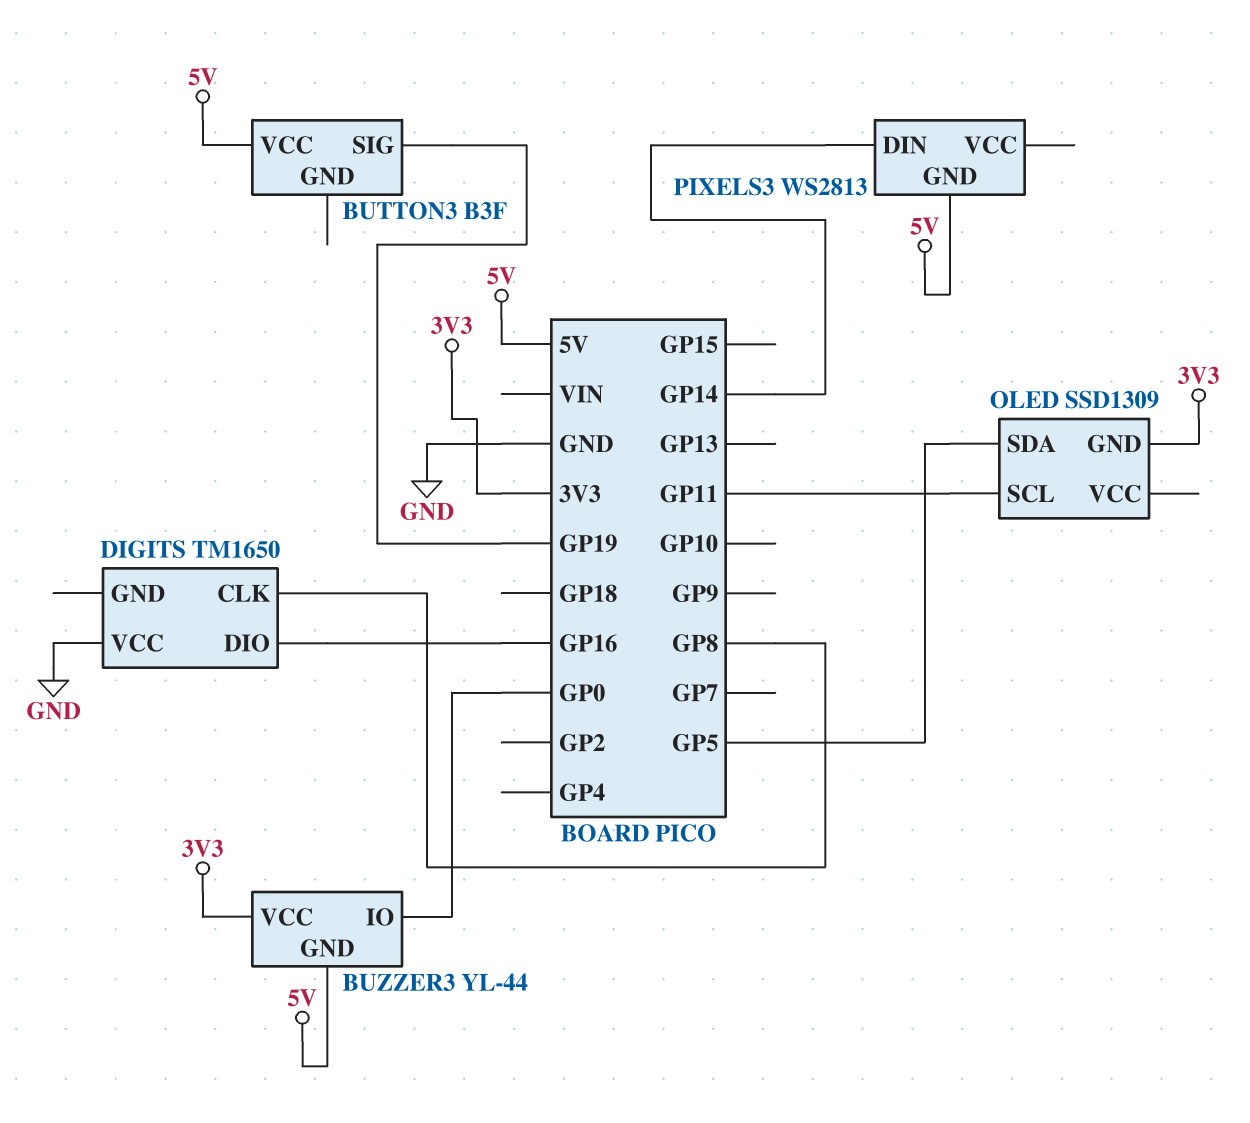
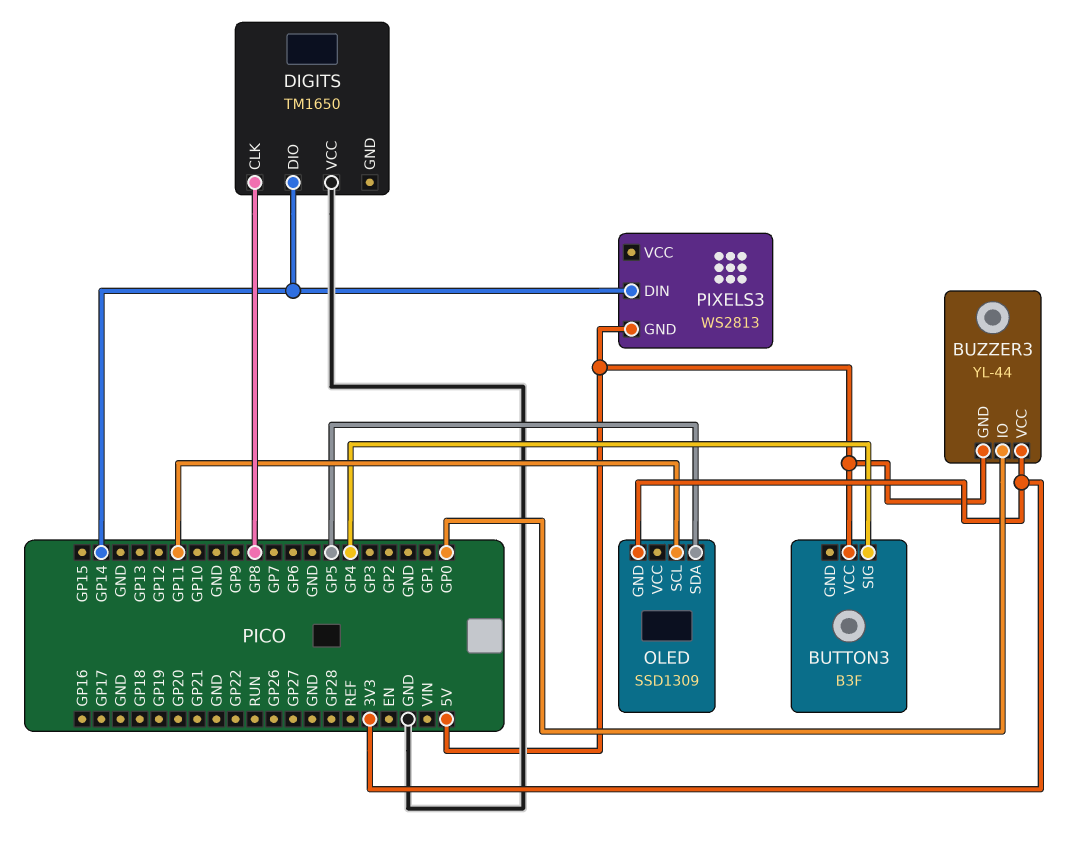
BUTTON3 pin SIG: GP19 -> GP4
DIGITS pin DIO: GP16 -> GP14

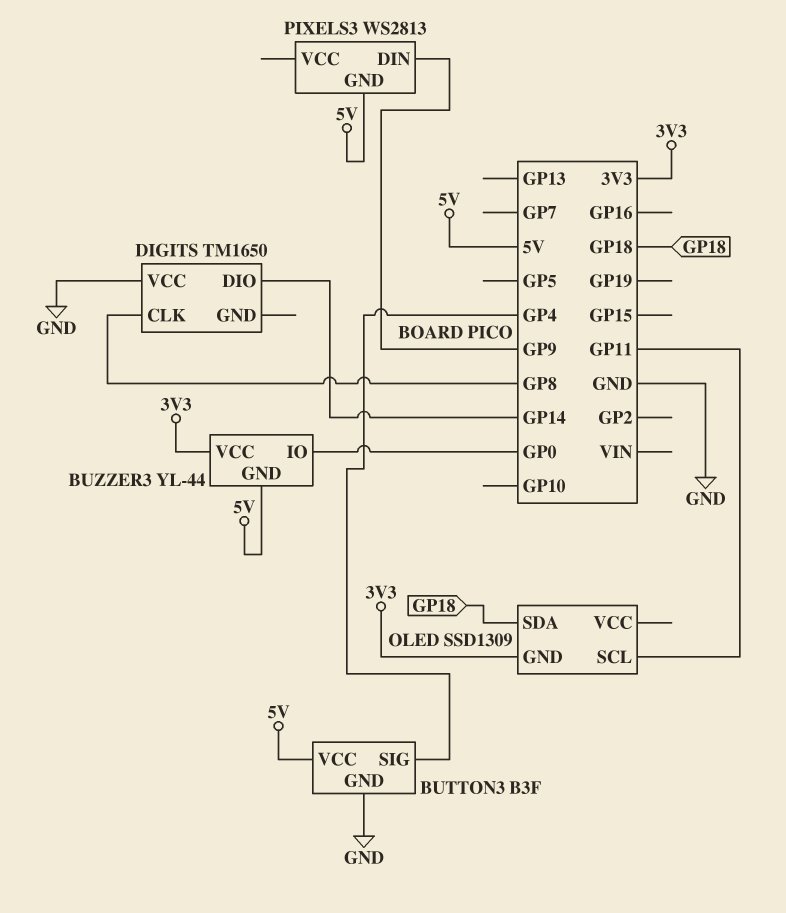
BUTTON3 pin GND: none -> GND
OLED pin SDA: GP5 -> GP18
PIXELS3 pin DIN: GP14 -> GP9

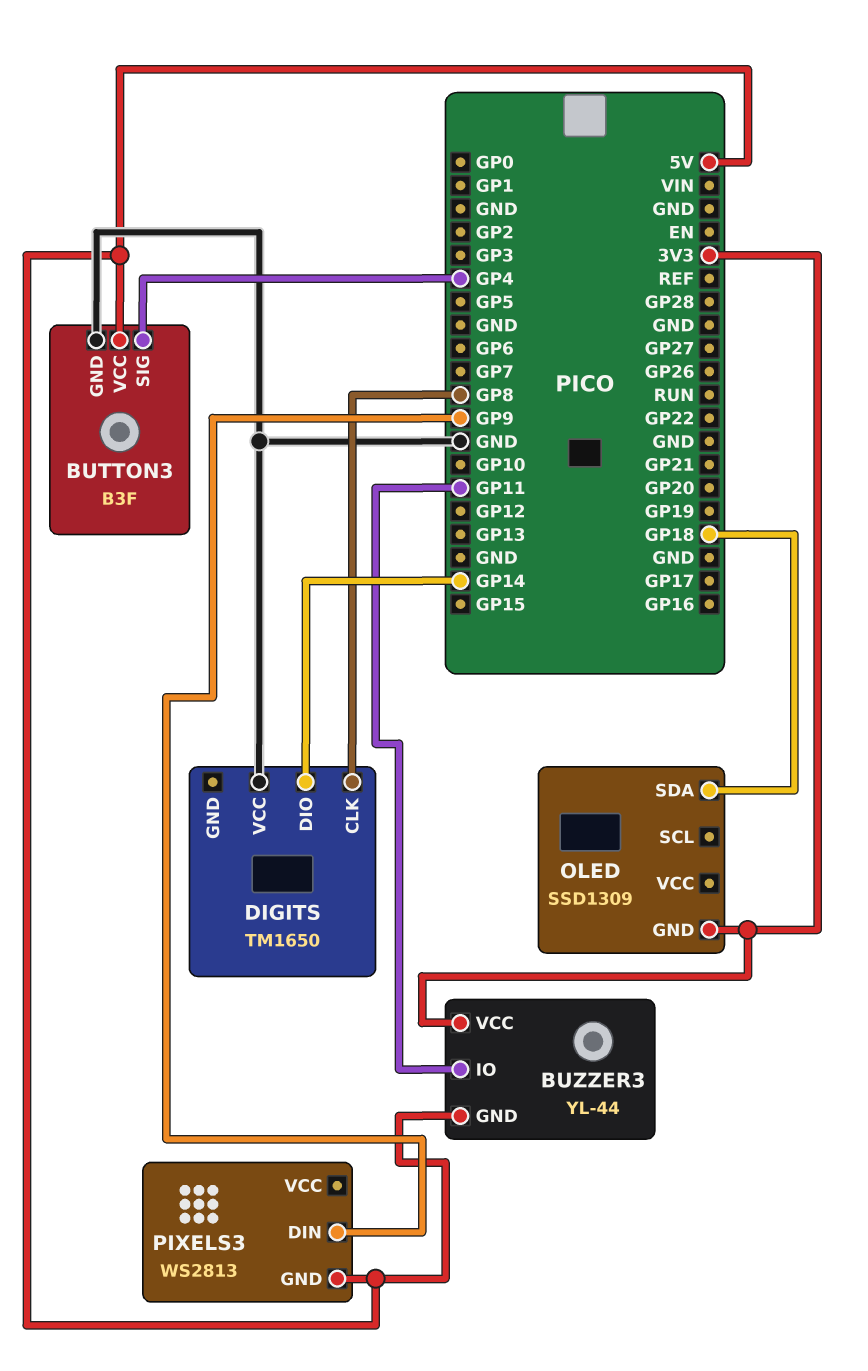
BUZZER3 pin IO: GP0 -> GP11
OLED pin SCL: GP11 -> none

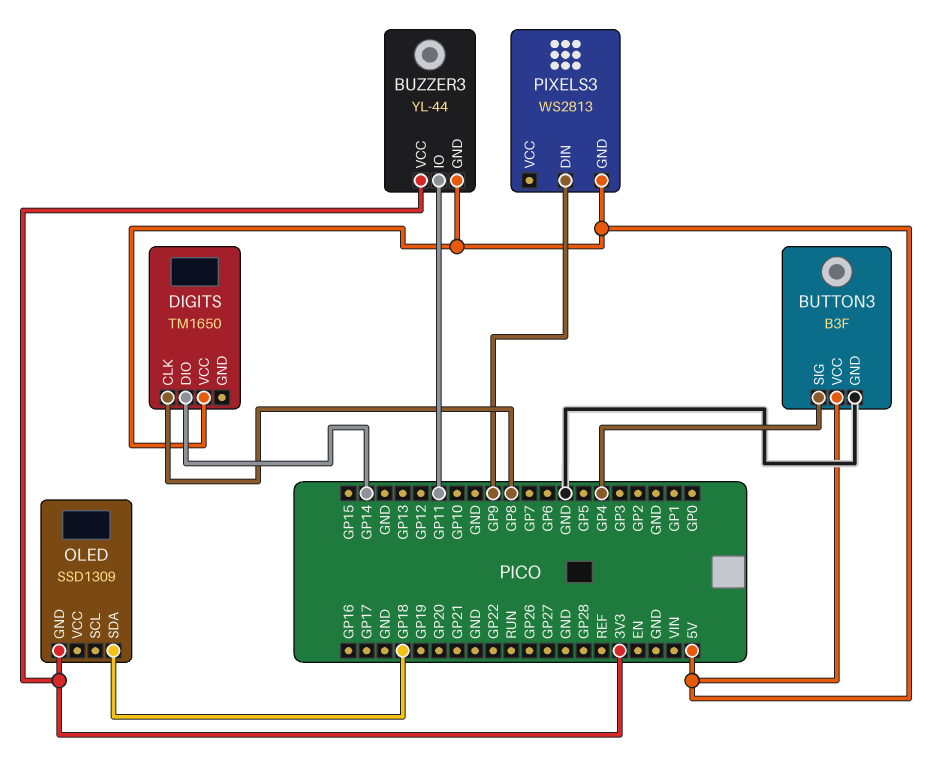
DIGITS pin VCC: GND -> 5V

